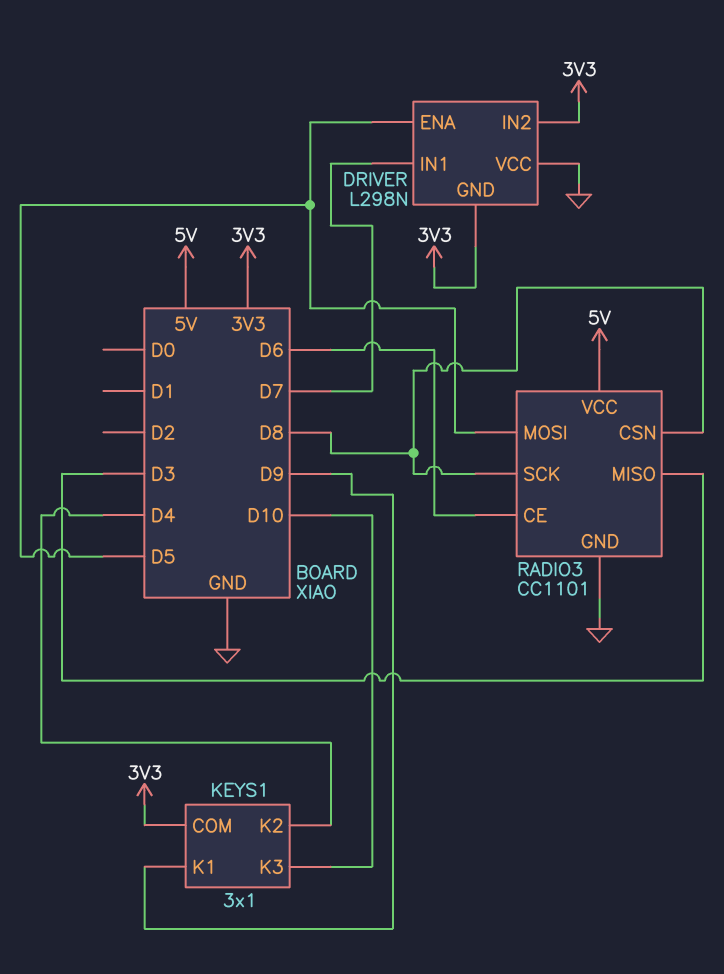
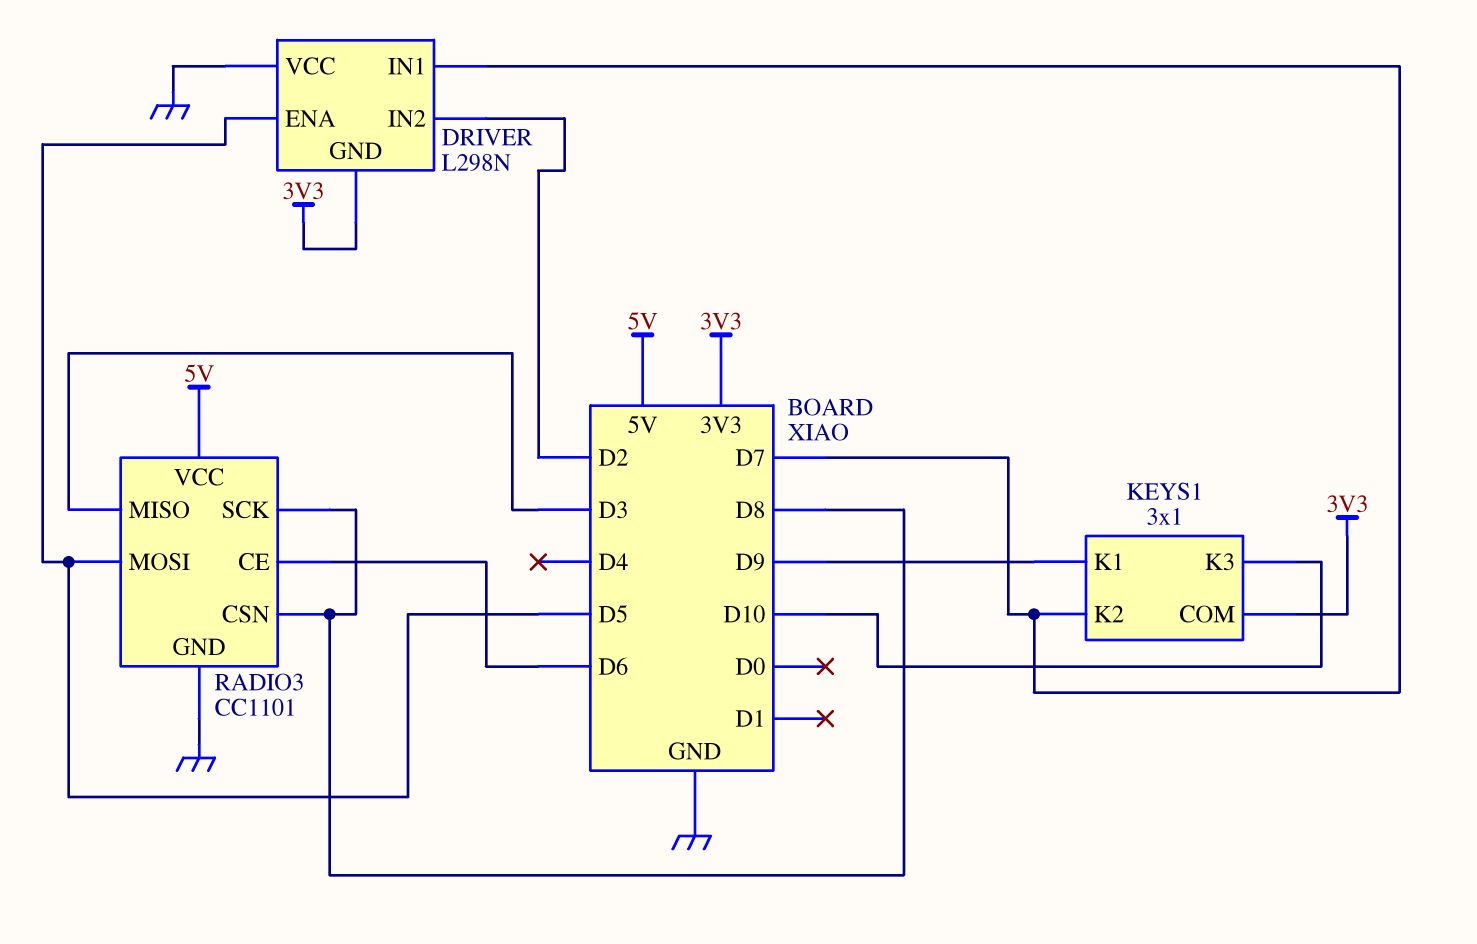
DRIVER pin IN2: 3V3 -> D2
KEYS1 pin K2: D4 -> D7

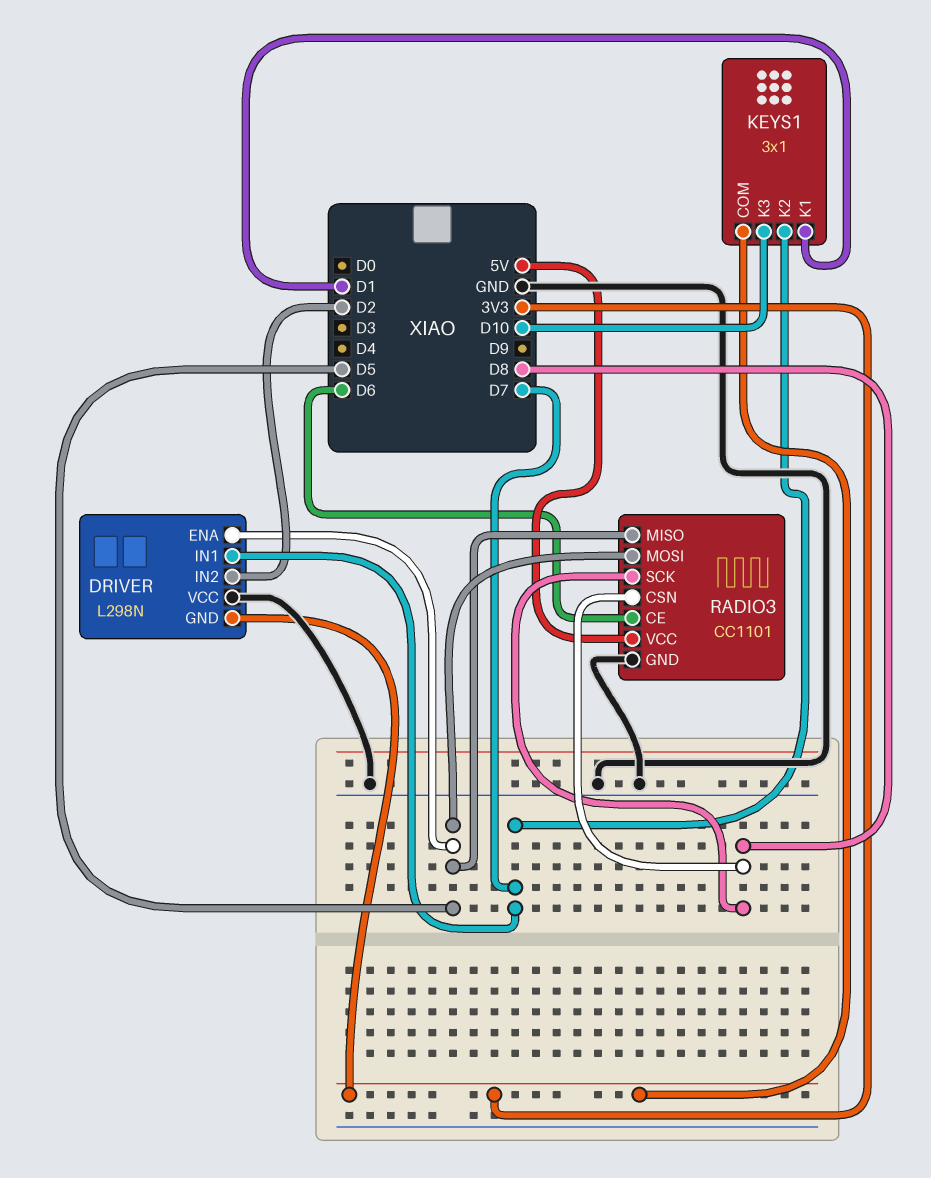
KEYS1 pin K1: D9 -> D1
RADIO3 pin MISO: D3 -> D5

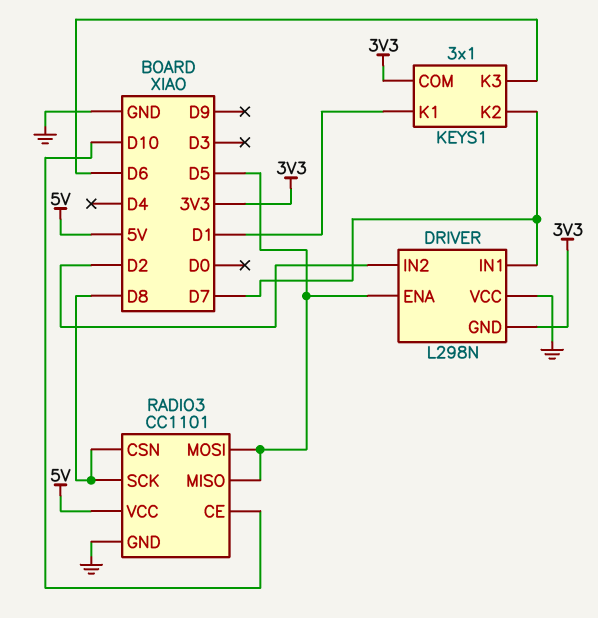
KEYS1 pin K3: D10 -> D6
RADIO3 pin CE: D6 -> D10

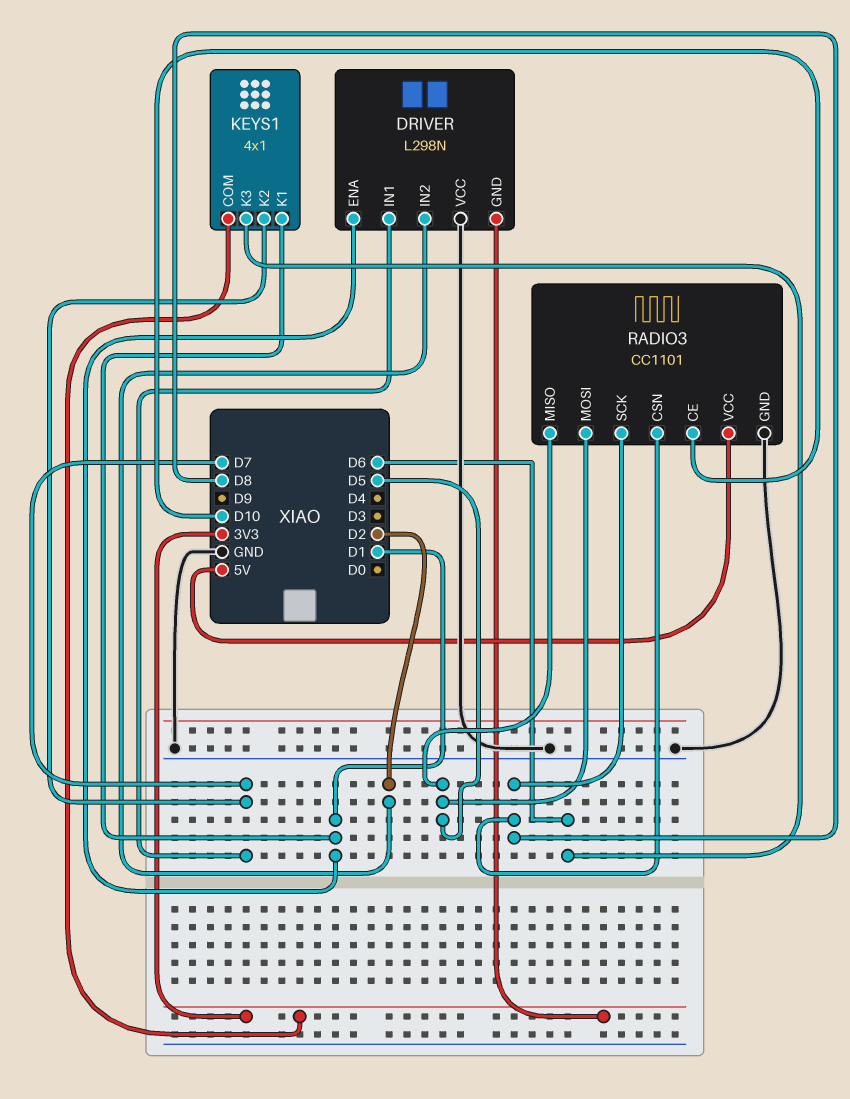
DRIVER pin ENA: D5 -> D1
KEYS1: 3x1 -> 4x1

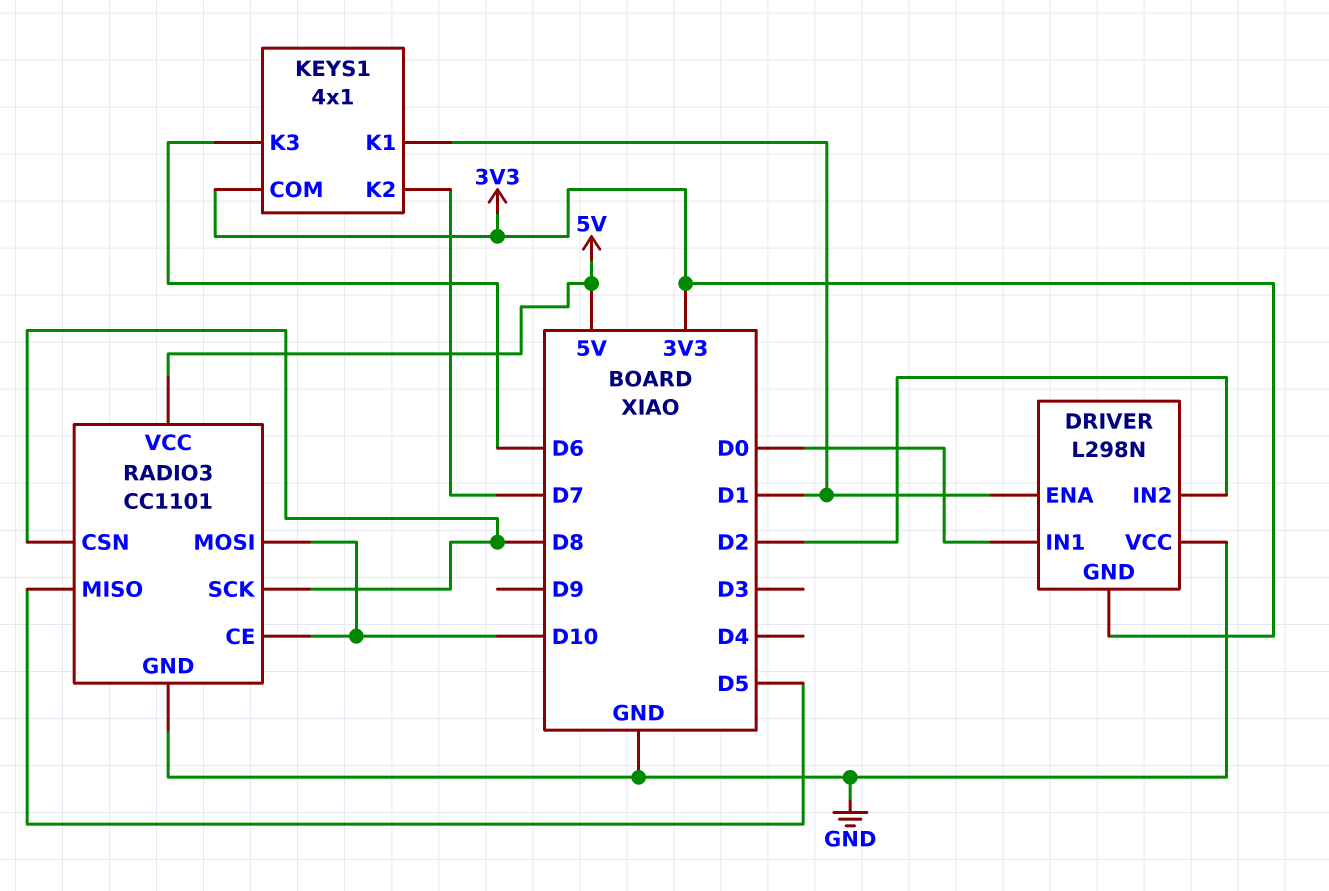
DRIVER pin IN1: D7 -> D0
RADIO3 pin MOSI: D5 -> D10

